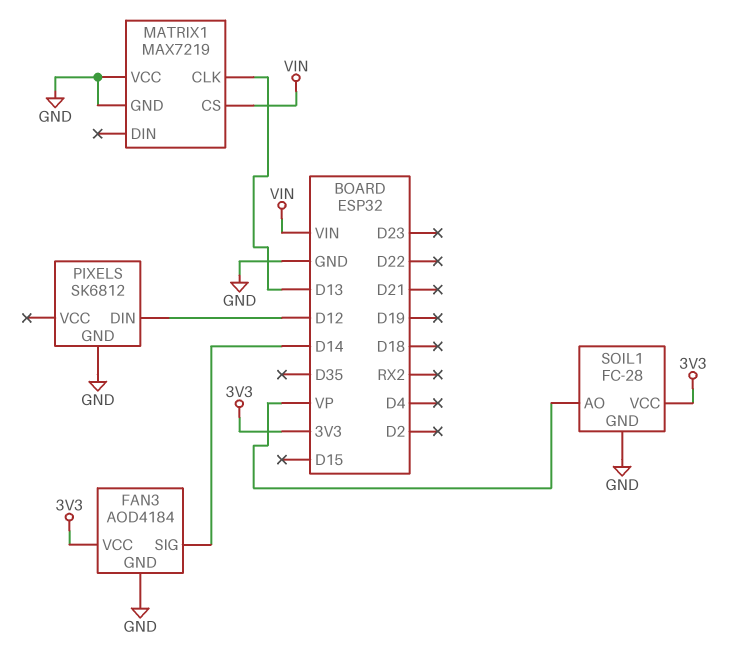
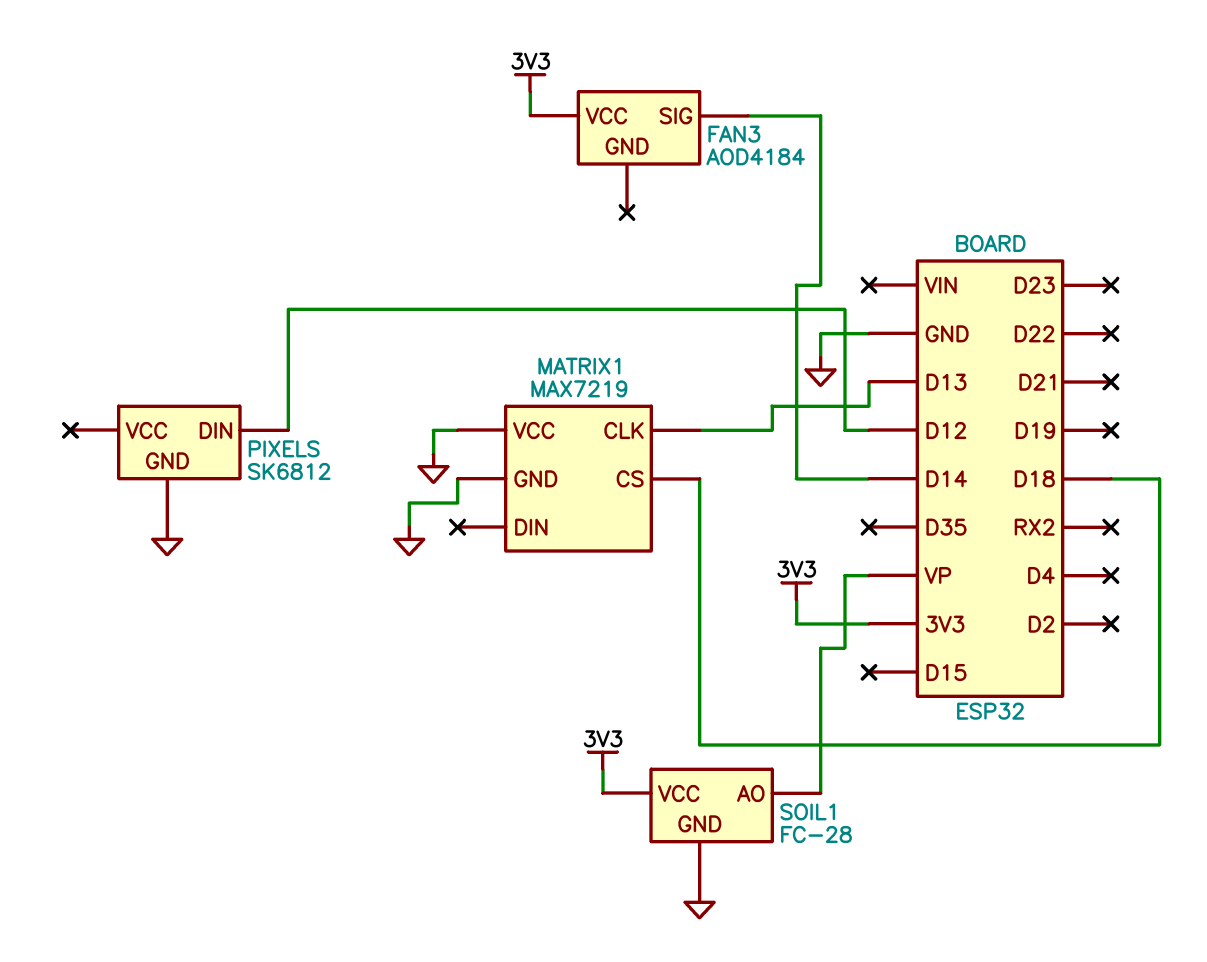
FAN3 pin GND: GND -> none
MATRIX1 pin CS: VIN -> D18

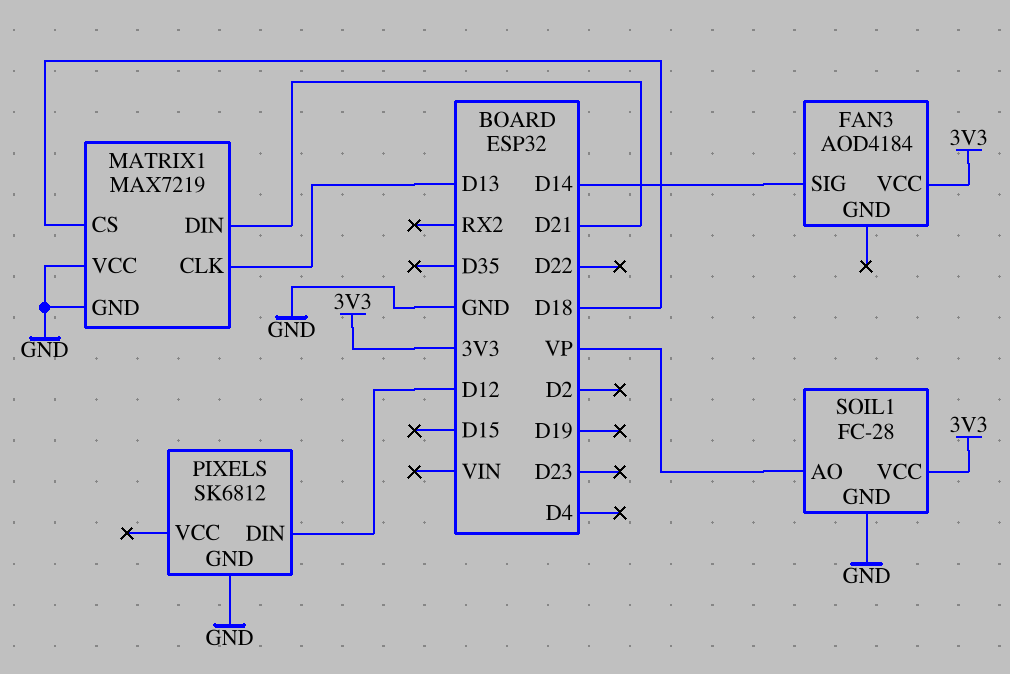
MATRIX1 pin DIN: none -> D21

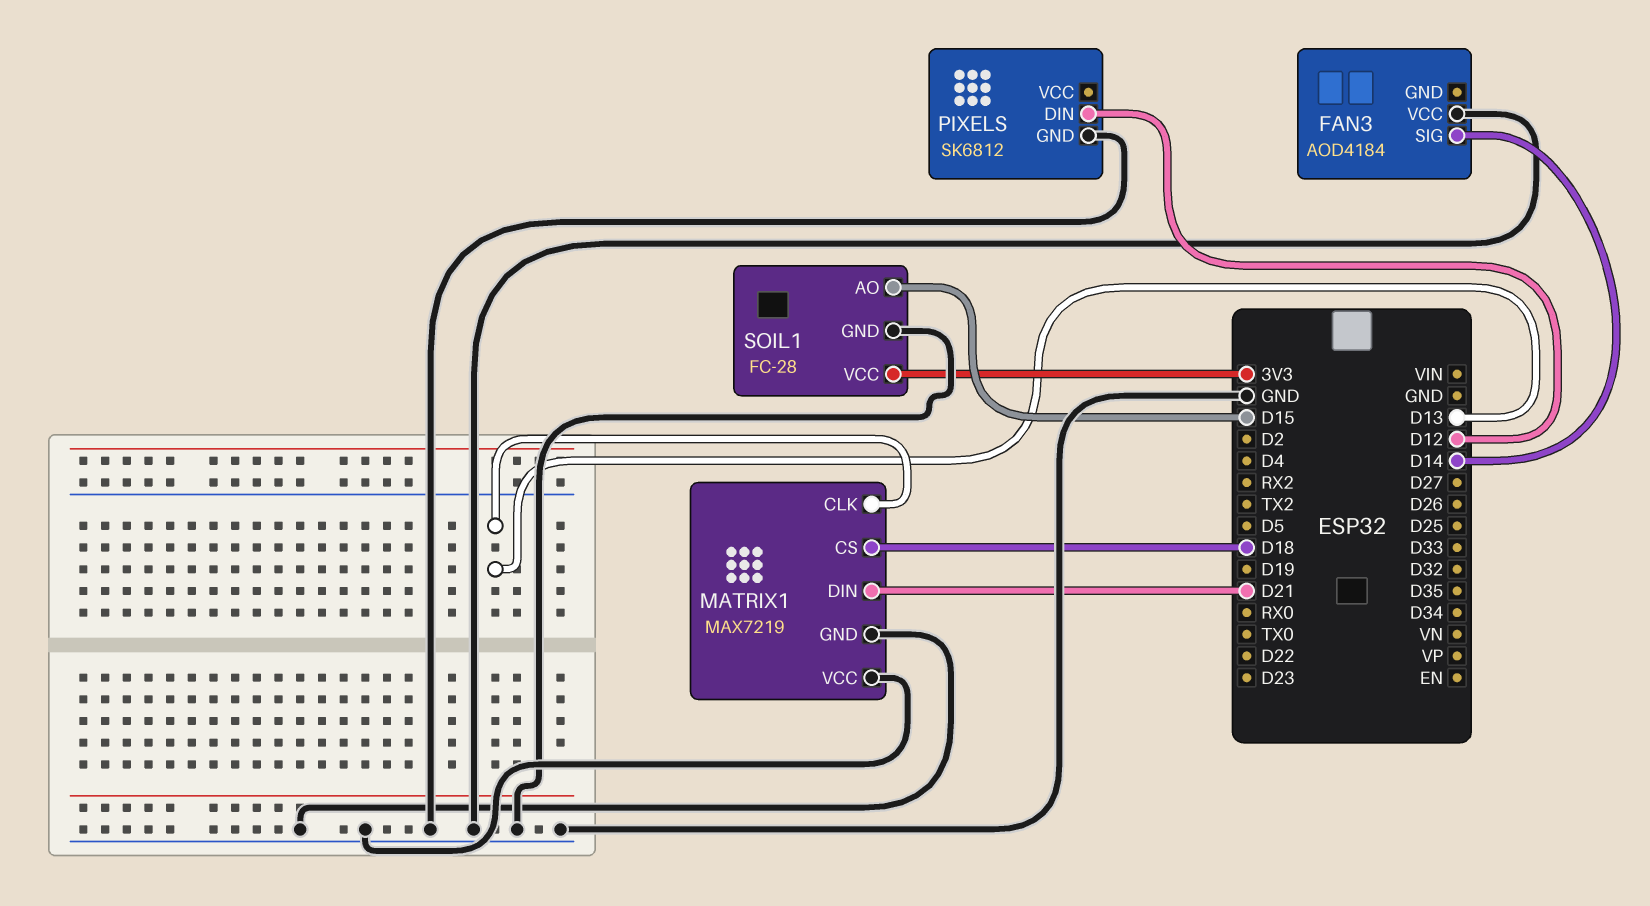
FAN3 pin VCC: 3V3 -> GND
SOIL1 pin AO: VP -> D15

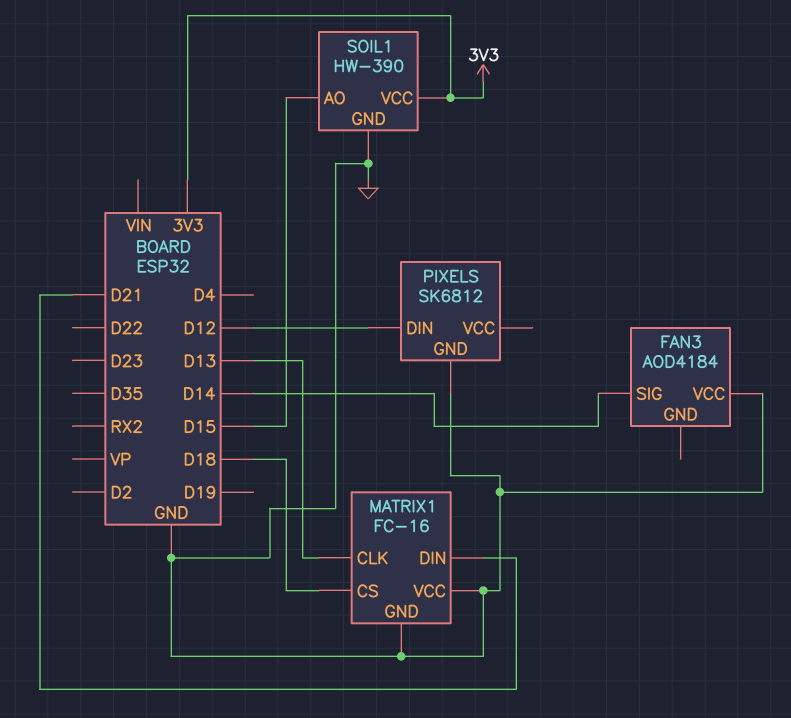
MATRIX1: MAX7219 -> FC-16
SOIL1: FC-28 -> HW-390

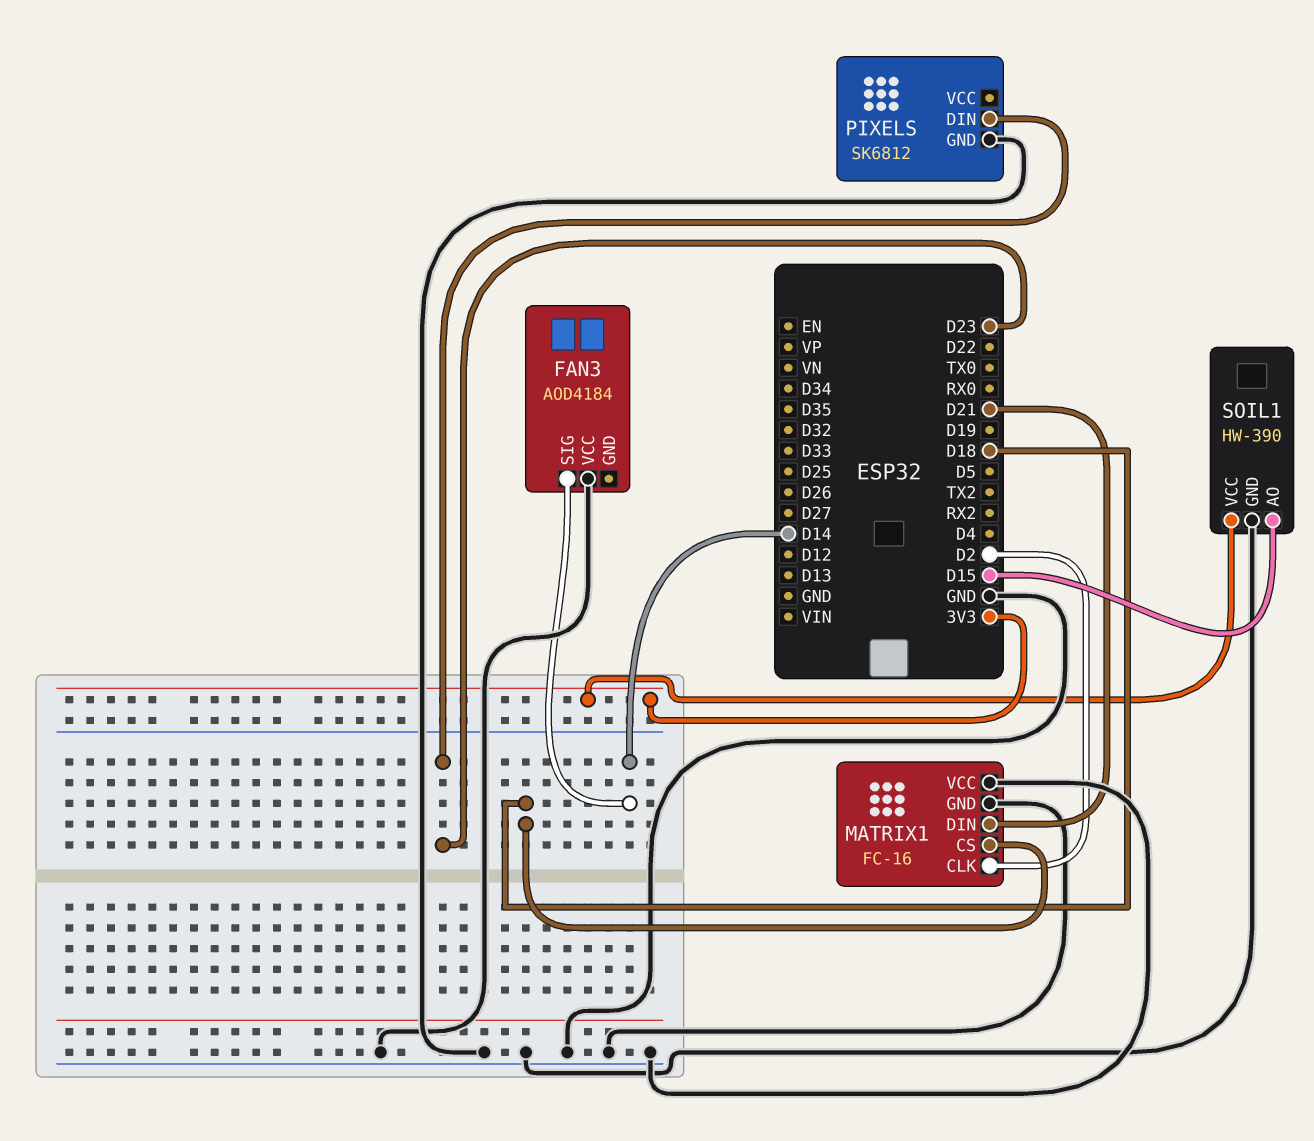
MATRIX1 pin CLK: D13 -> D2
PIXELS pin DIN: D12 -> D23

